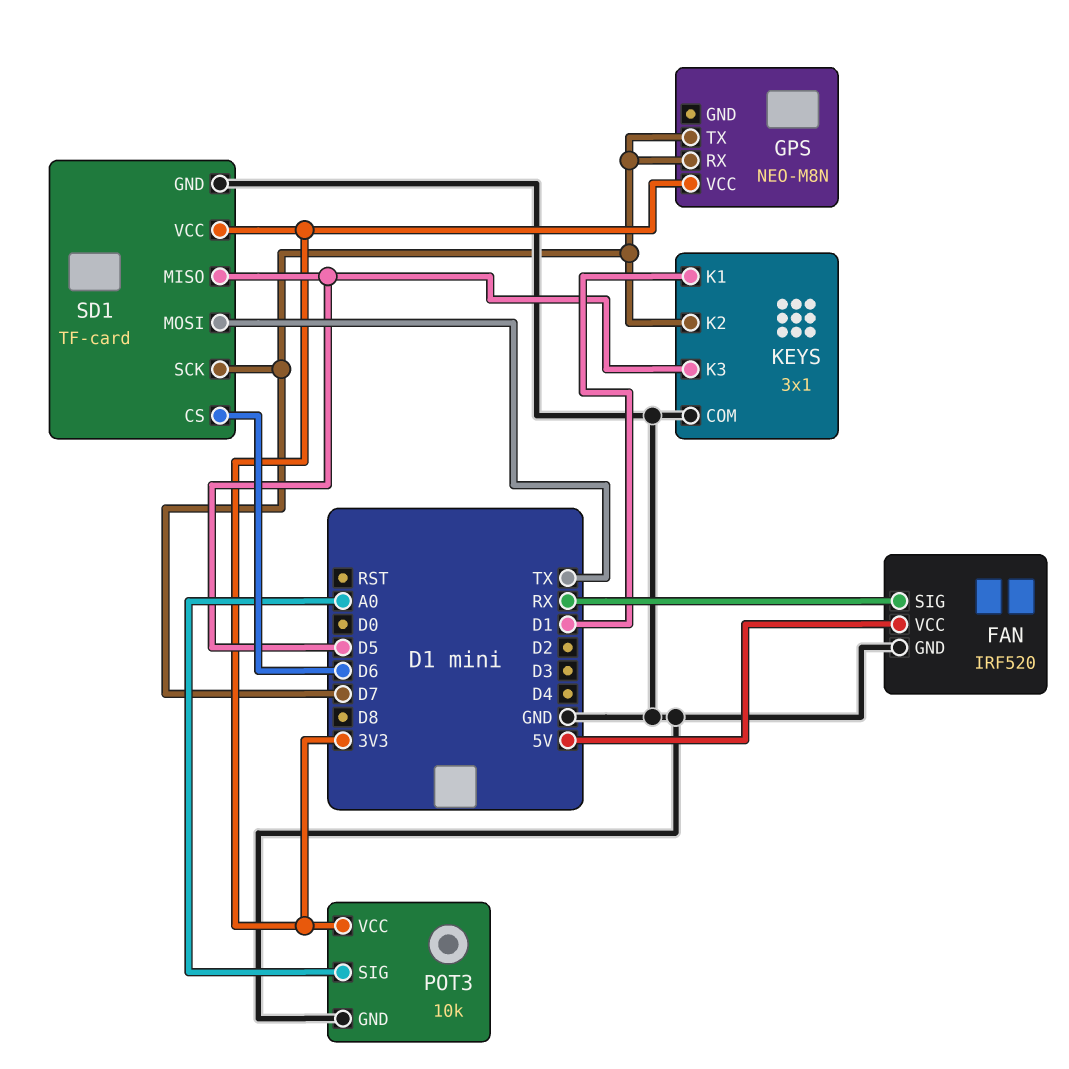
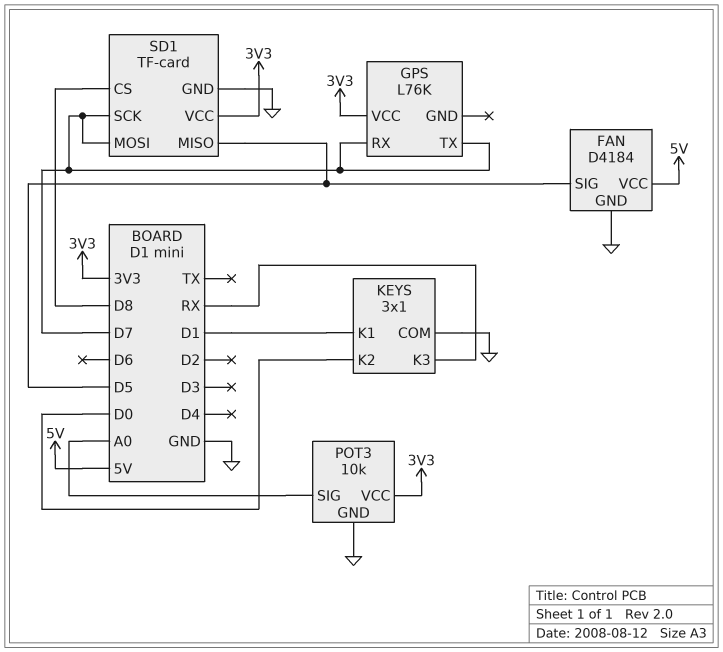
FAN: IRF520 -> D4184
FAN pin SIG: RX -> D5
GPS: NEO-M8N -> L76K
KEYS pin K2: D7 -> D0
KEYS pin K3: D5 -> RX
SD1 pin CS: D6 -> D8
SD1 pin MOSI: TX -> D7

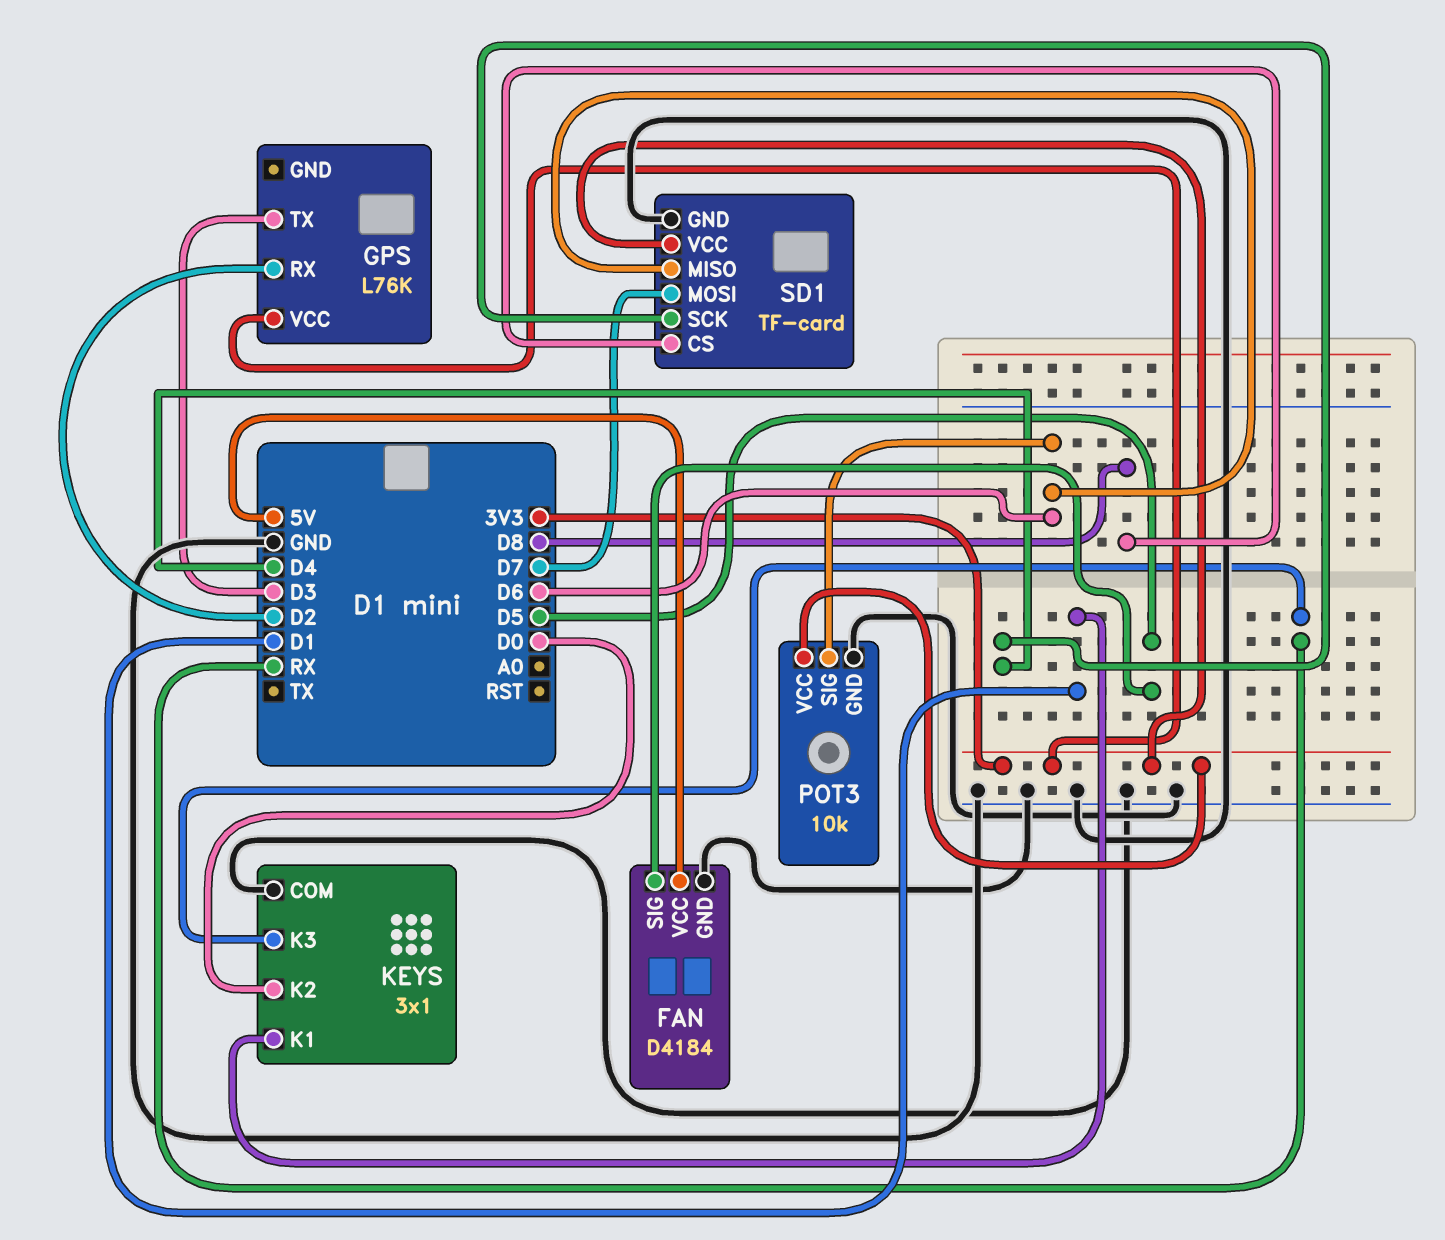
GPS pin RX: D7 -> D2
GPS pin TX: D7 -> D3
POT3 pin SIG: A0 -> D6
SD1 pin MISO: D5 -> D6
SD1 pin SCK: D7 -> D4

